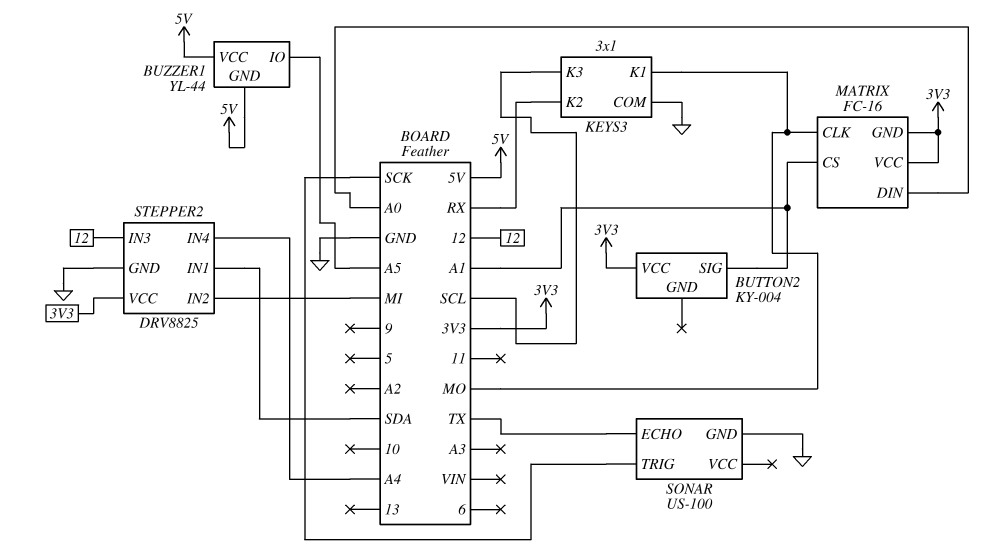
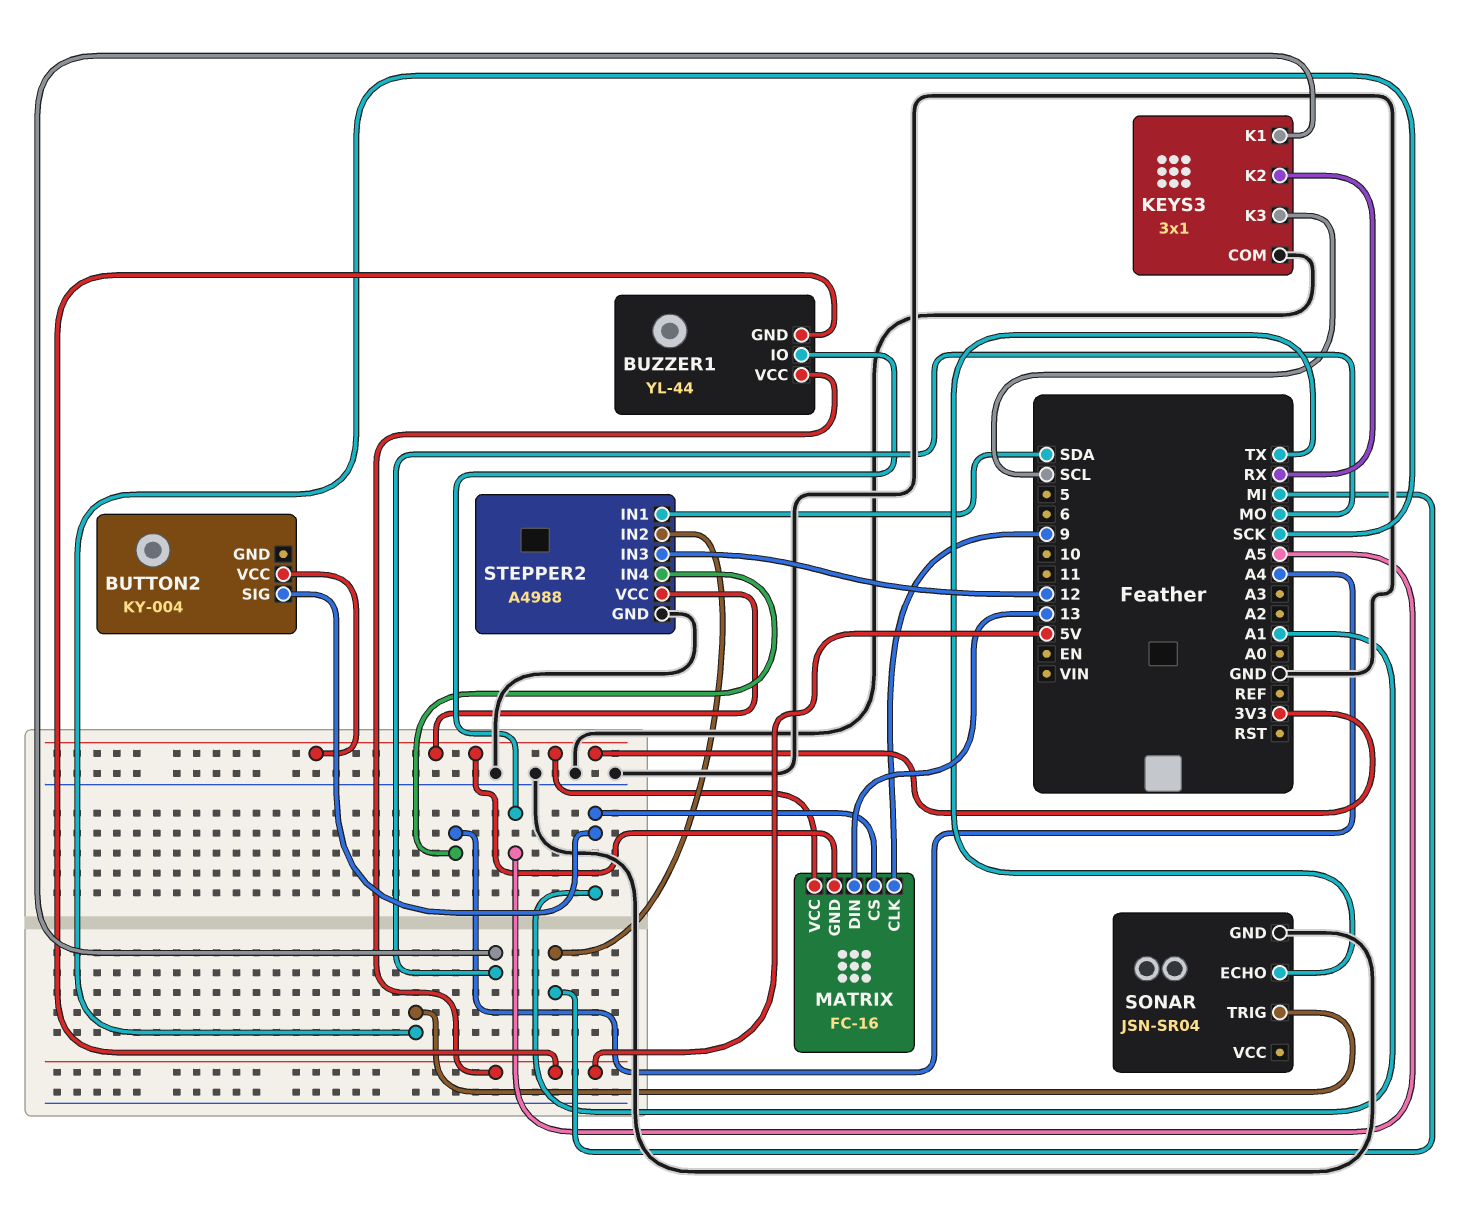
MATRIX pin CLK: MO -> 9
MATRIX pin DIN: A0 -> 13
SONAR: US-100 -> JSN-SR04
STEPPER2: DRV8825 -> A4988

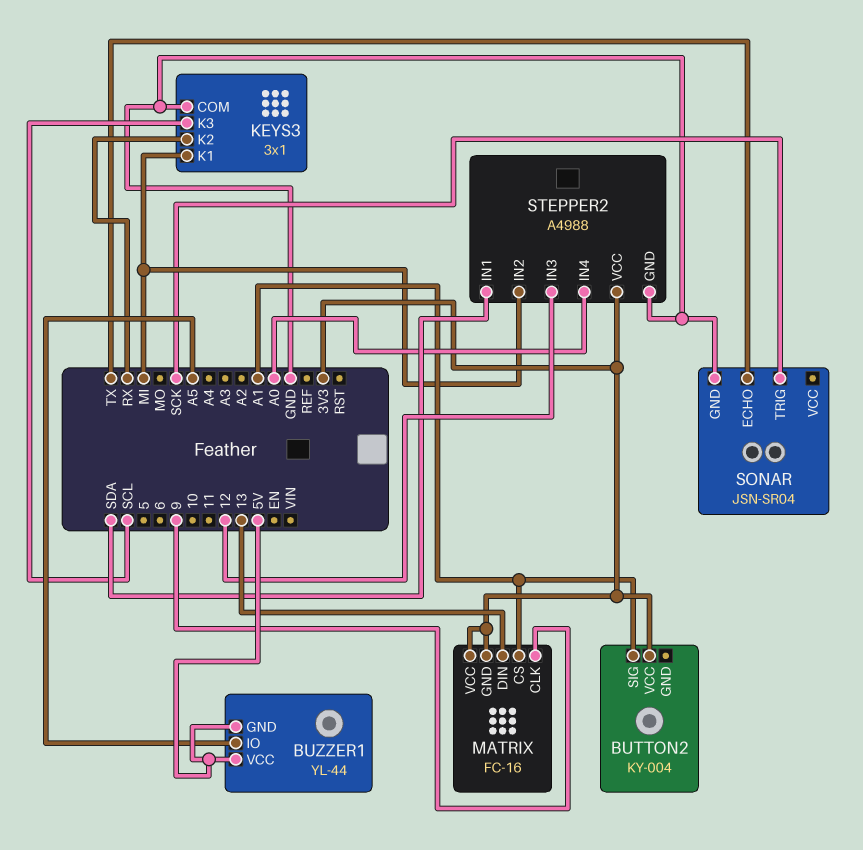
KEYS3 pin K1: MO -> MI
STEPPER2 pin IN4: A4 -> A0

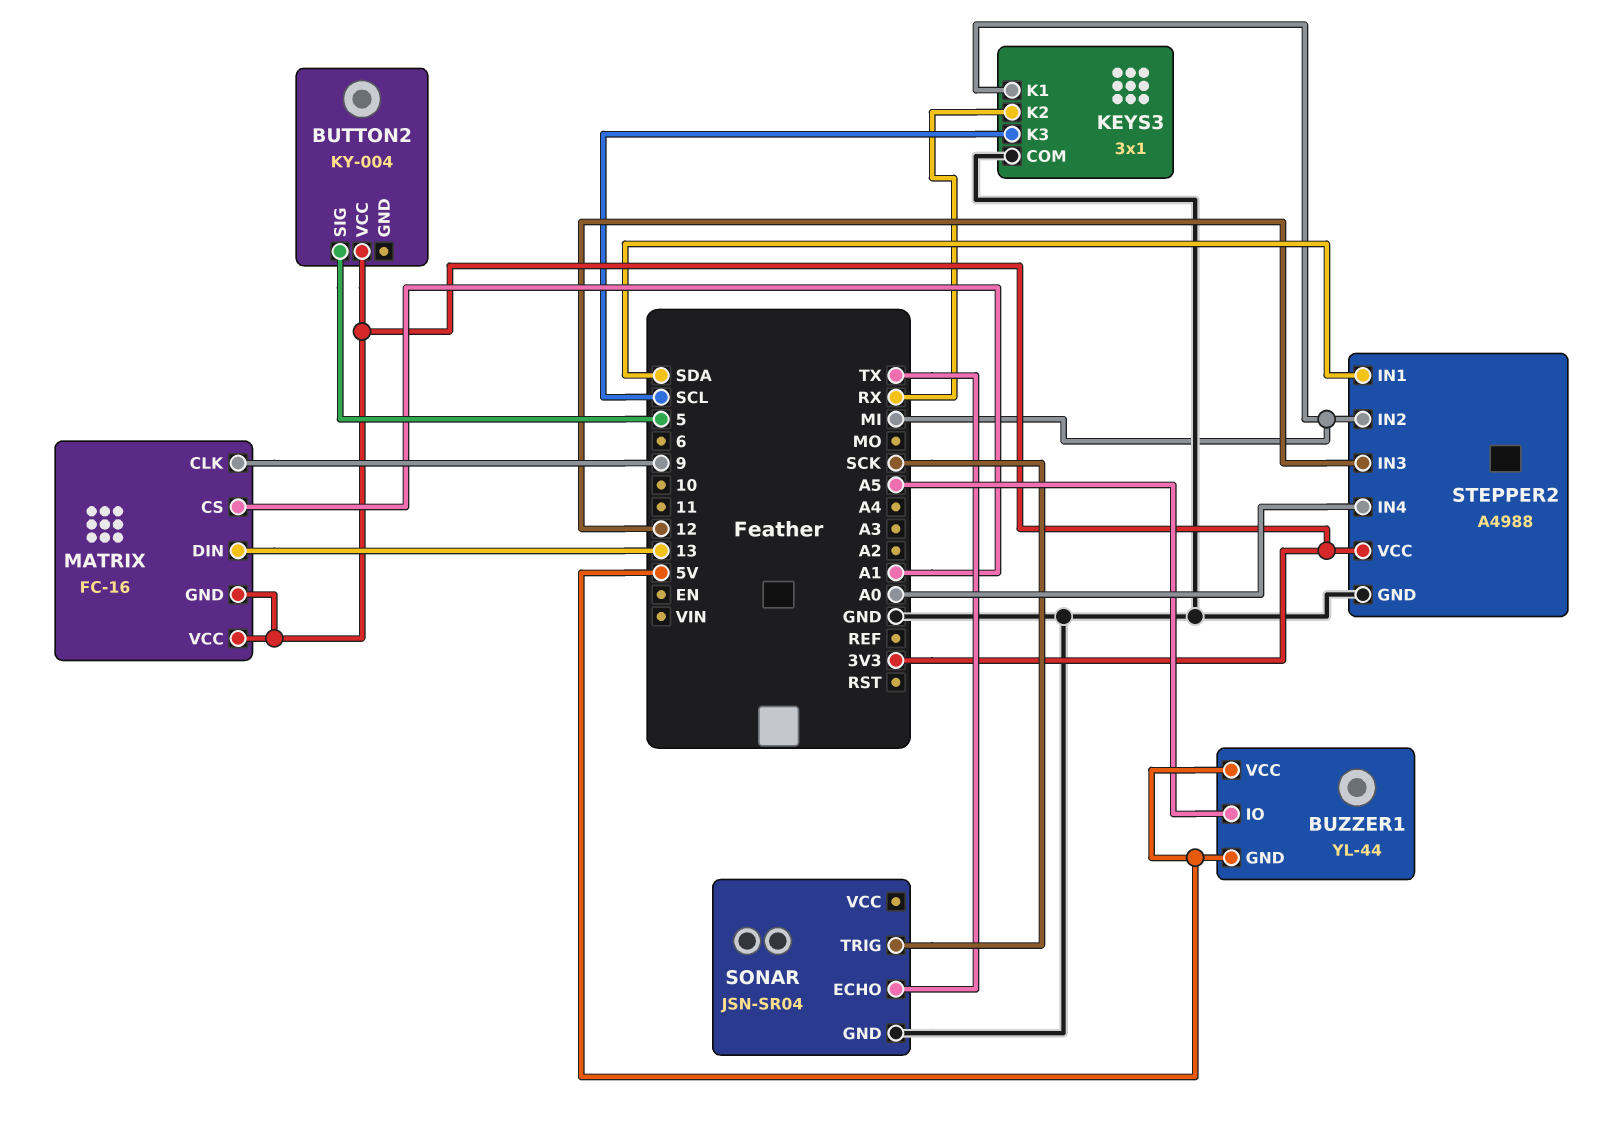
BUTTON2 pin SIG: A1 -> 5

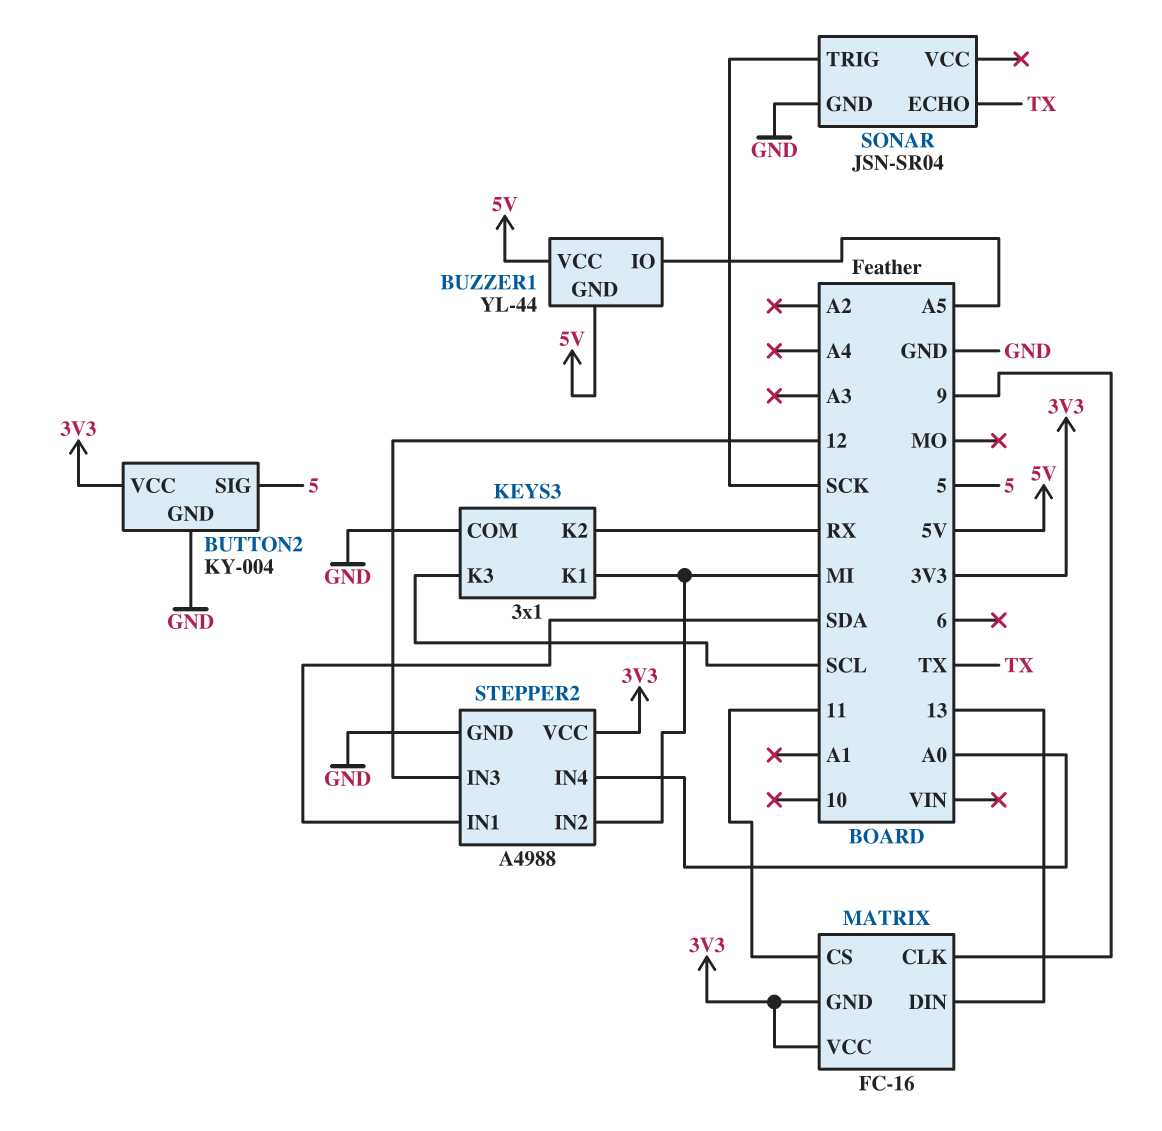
BUTTON2 pin GND: none -> GND
MATRIX pin CS: A1 -> 11

